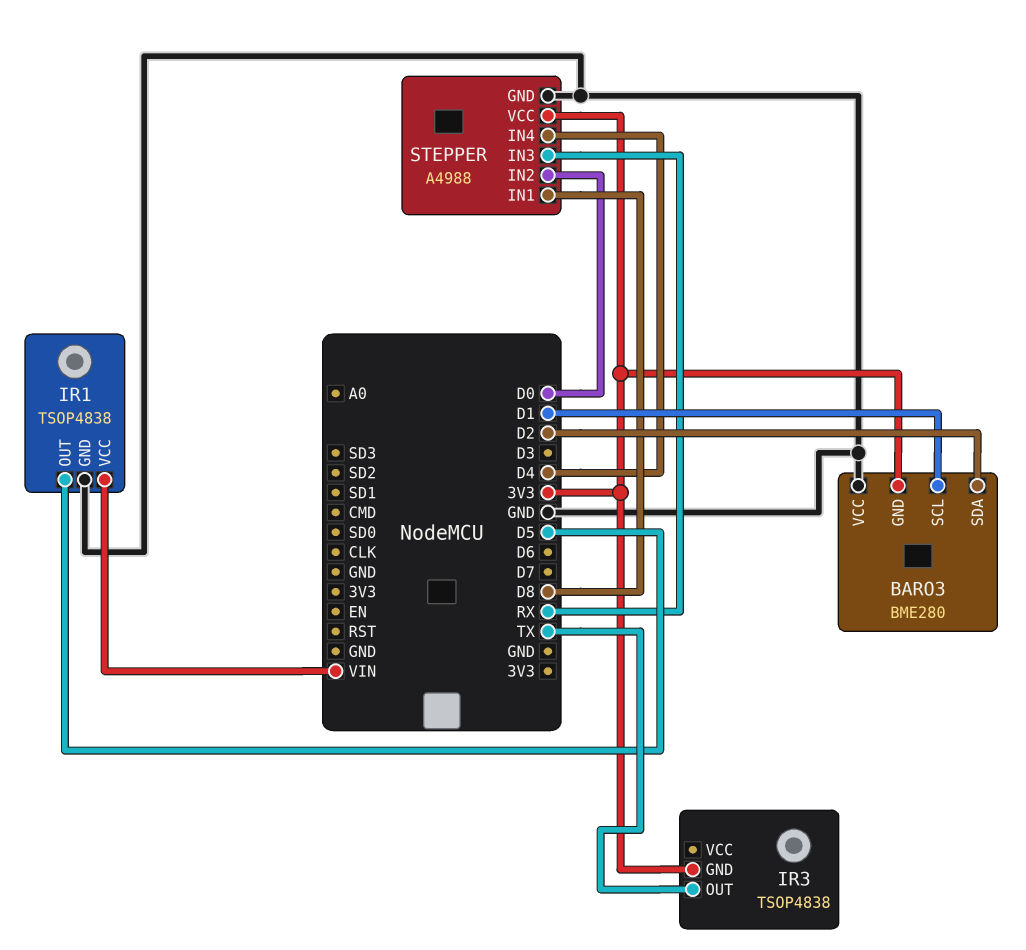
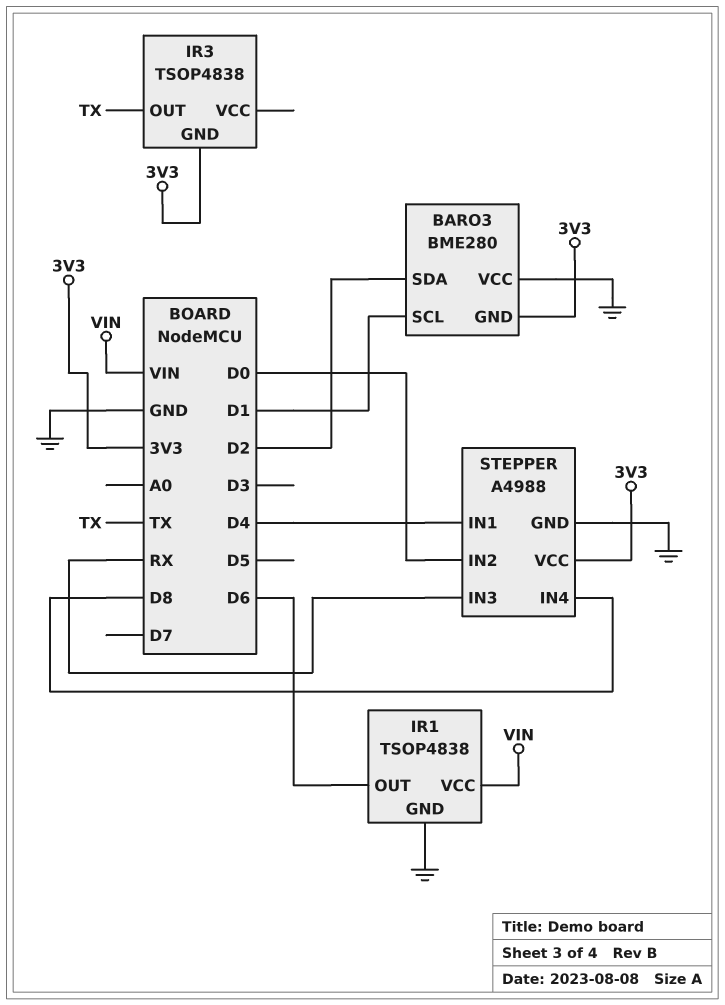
IR1 pin OUT: D5 -> D6
STEPPER pin IN1: D8 -> D4
STEPPER pin IN4: D4 -> D8

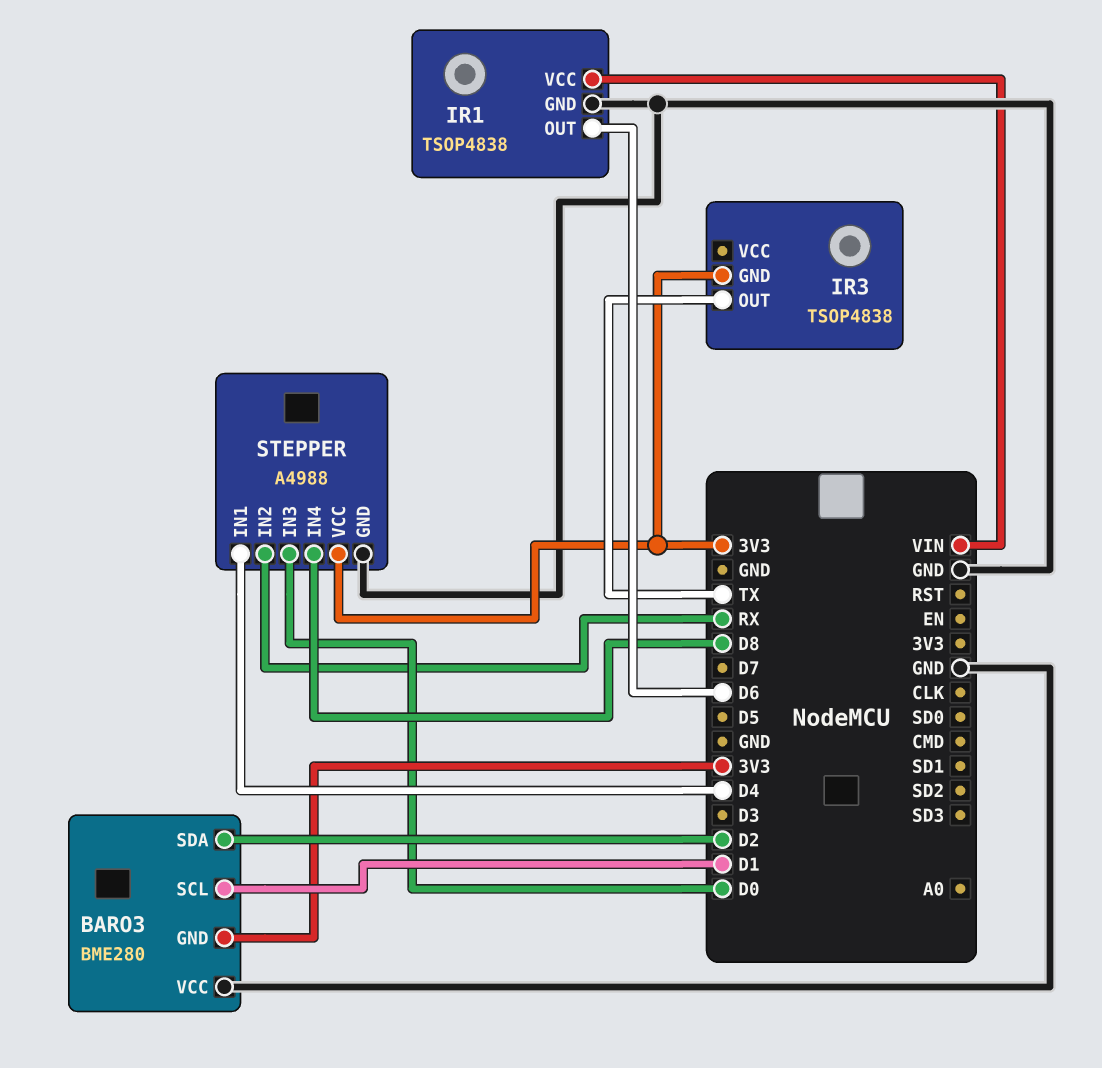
STEPPER pin IN2: D0 -> RX
STEPPER pin IN3: RX -> D0

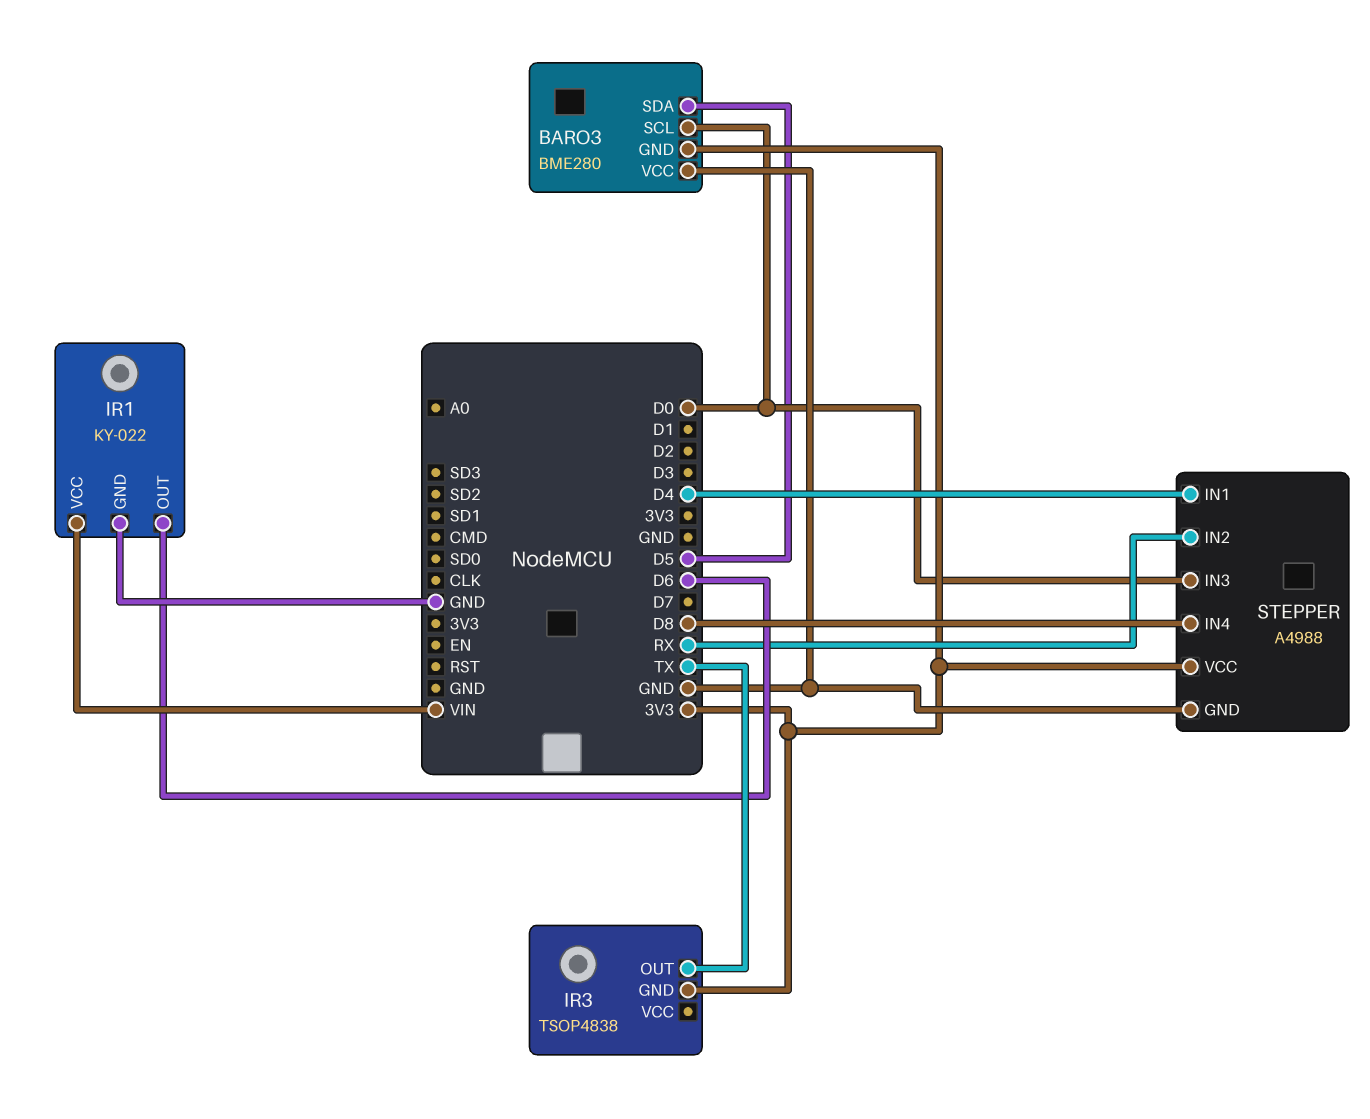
BARO3 pin SCL: D1 -> D0
BARO3 pin SDA: D2 -> D5
IR1: TSOP4838 -> KY-022

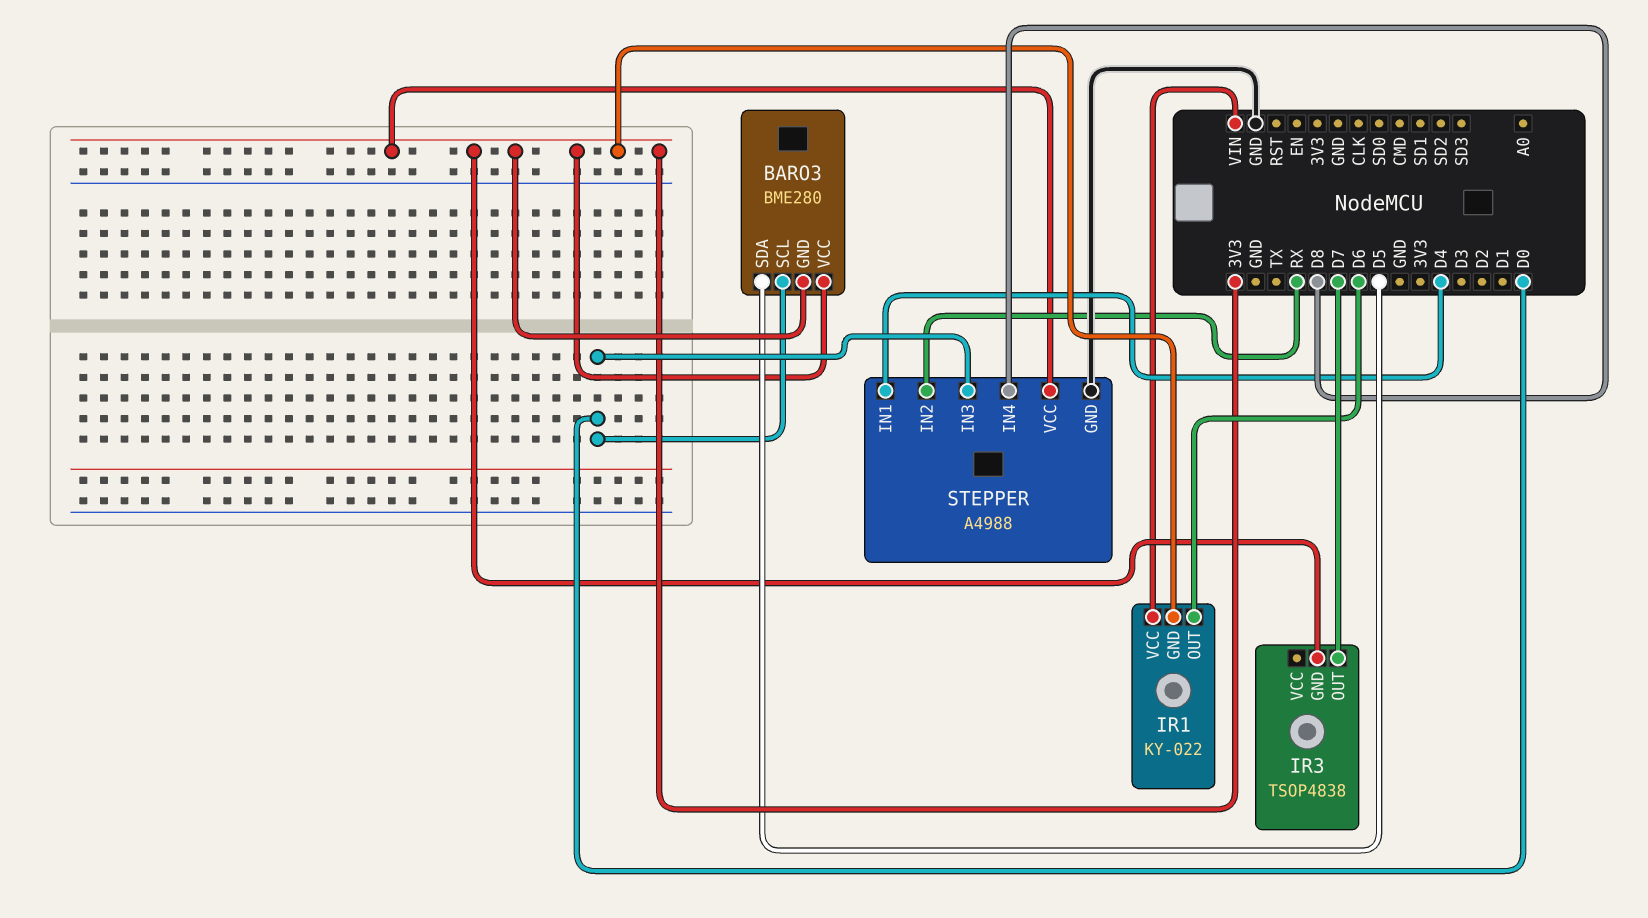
BARO3 pin VCC: GND -> 3V3
IR1 pin GND: GND -> 3V3
IR3 pin OUT: TX -> D7

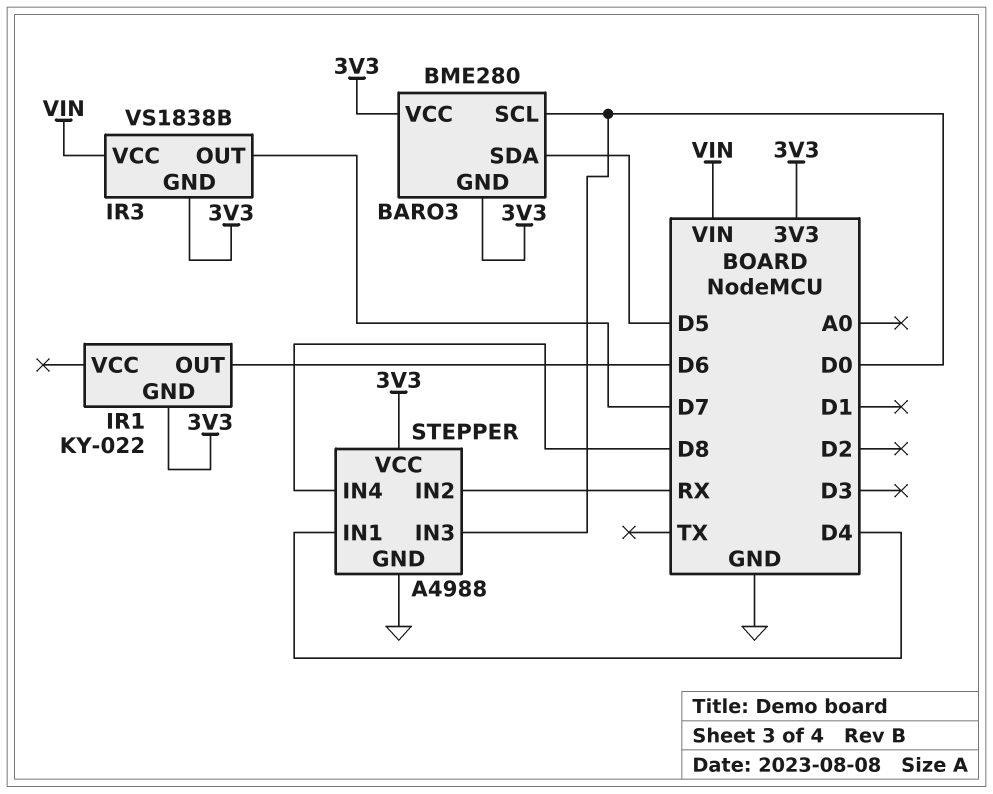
IR1 pin VCC: VIN -> none
IR3: TSOP4838 -> VS1838B
IR3 pin VCC: none -> VIN

